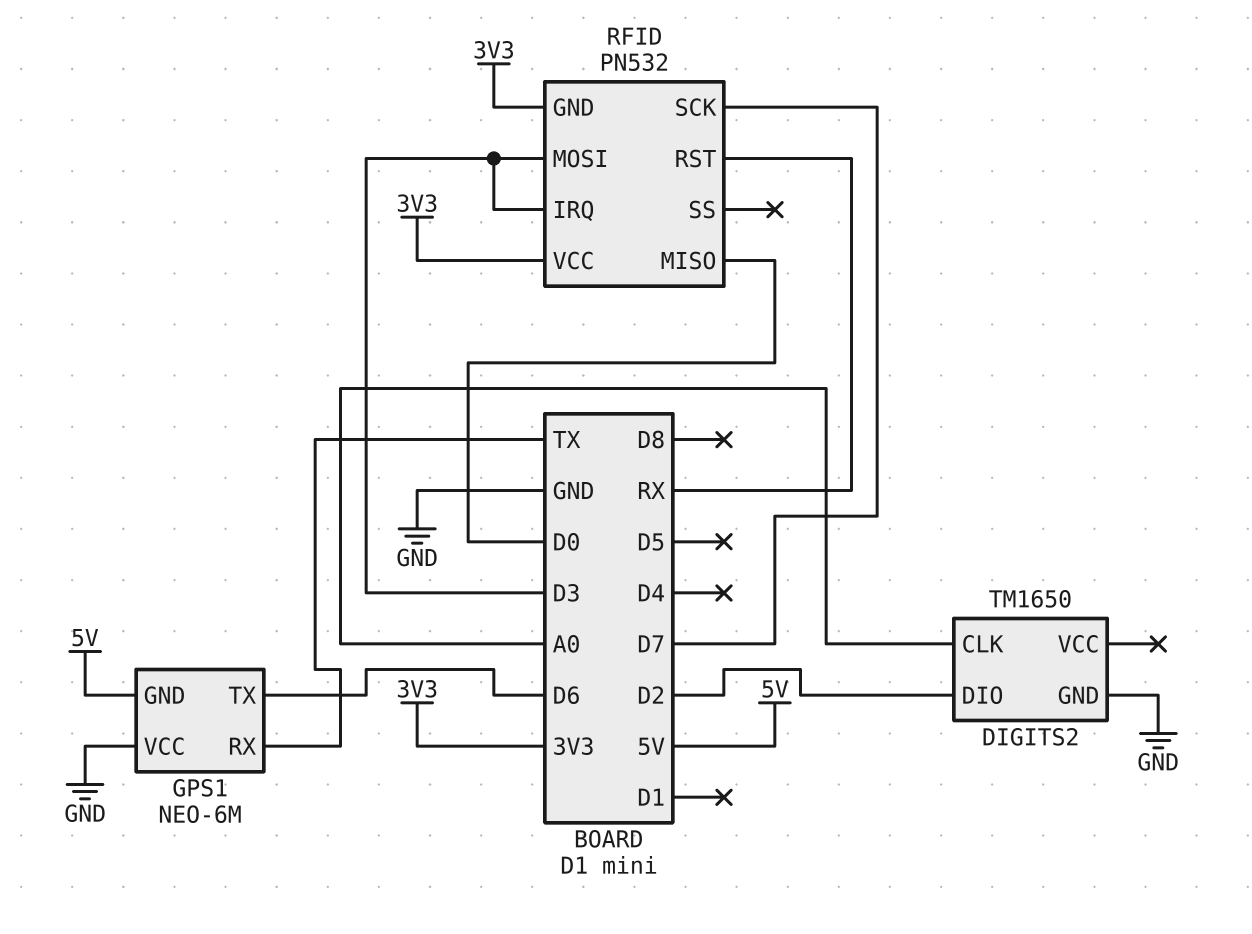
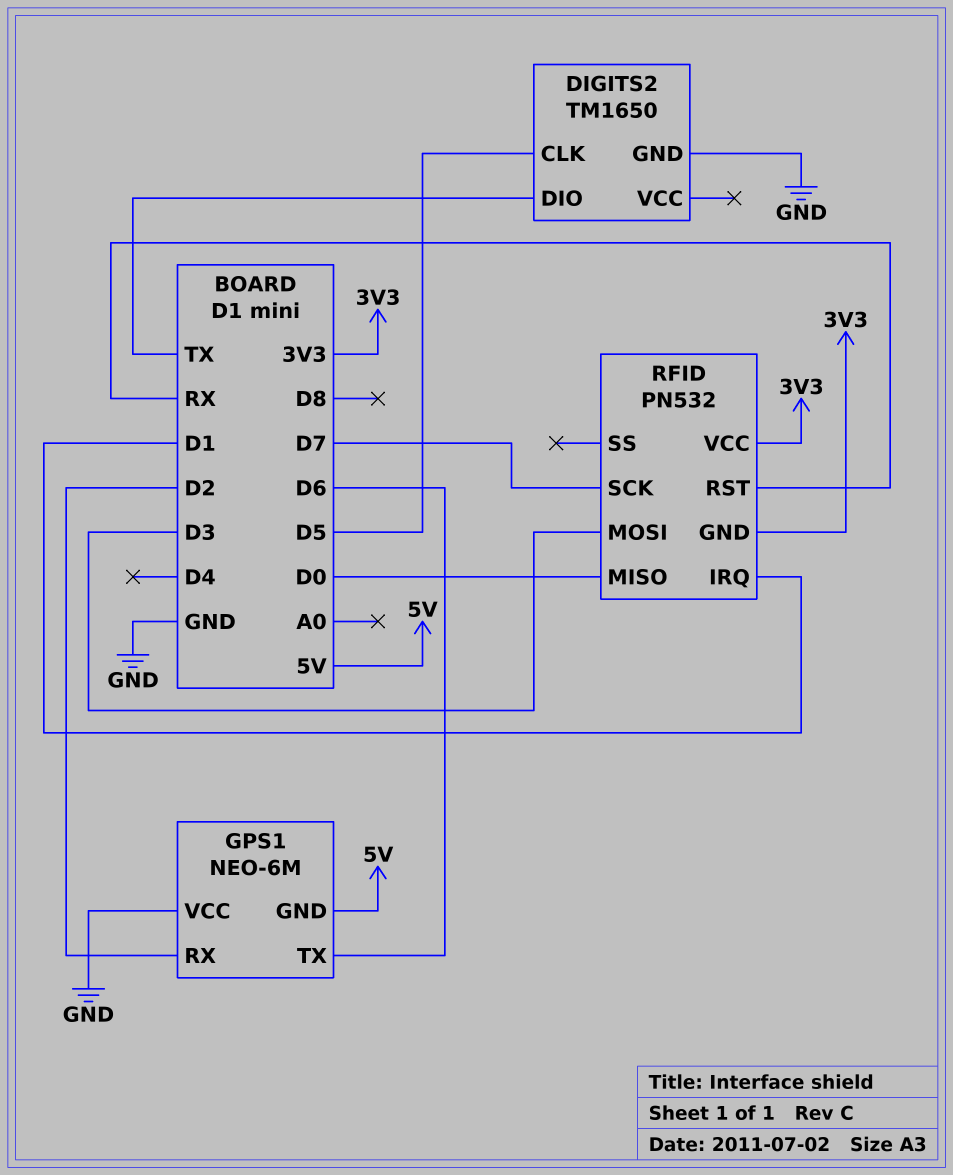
DIGITS2 pin CLK: A0 -> D5
DIGITS2 pin DIO: D2 -> TX
GPS1 pin RX: TX -> D2
RFID pin IRQ: D3 -> D1

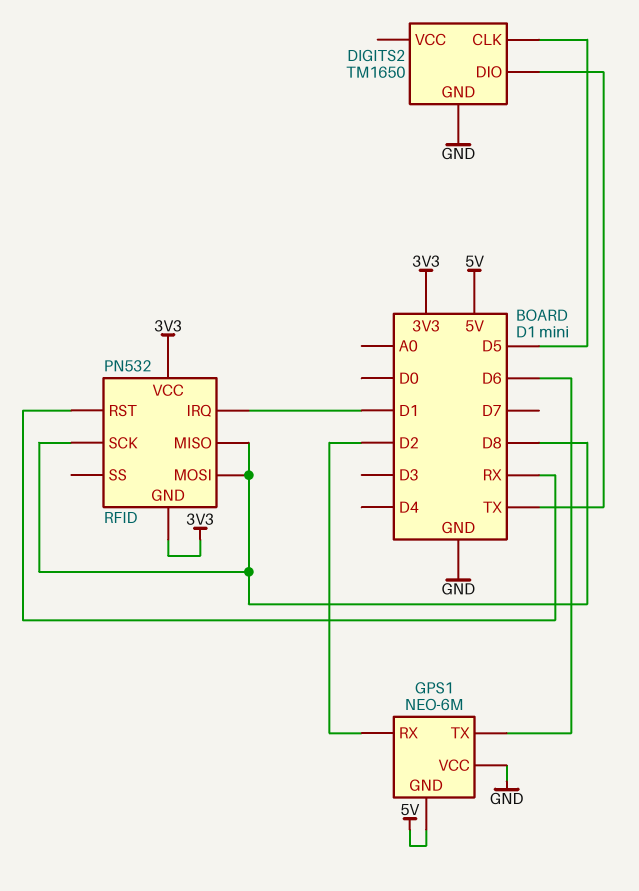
RFID pin MISO: D0 -> D8
RFID pin MOSI: D3 -> D8
RFID pin SCK: D7 -> D8

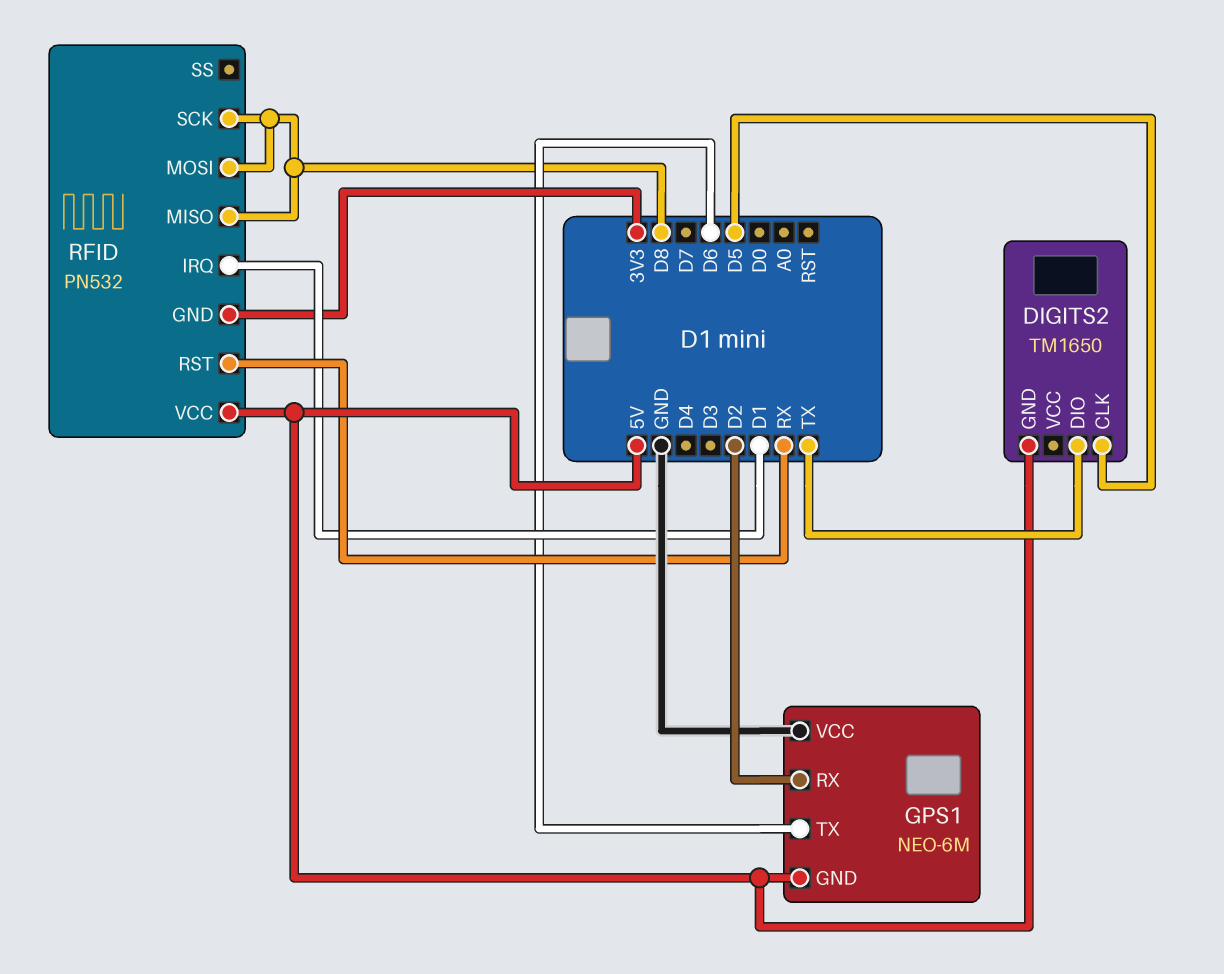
DIGITS2 pin GND: GND -> 5V
RFID pin VCC: 3V3 -> 5V

